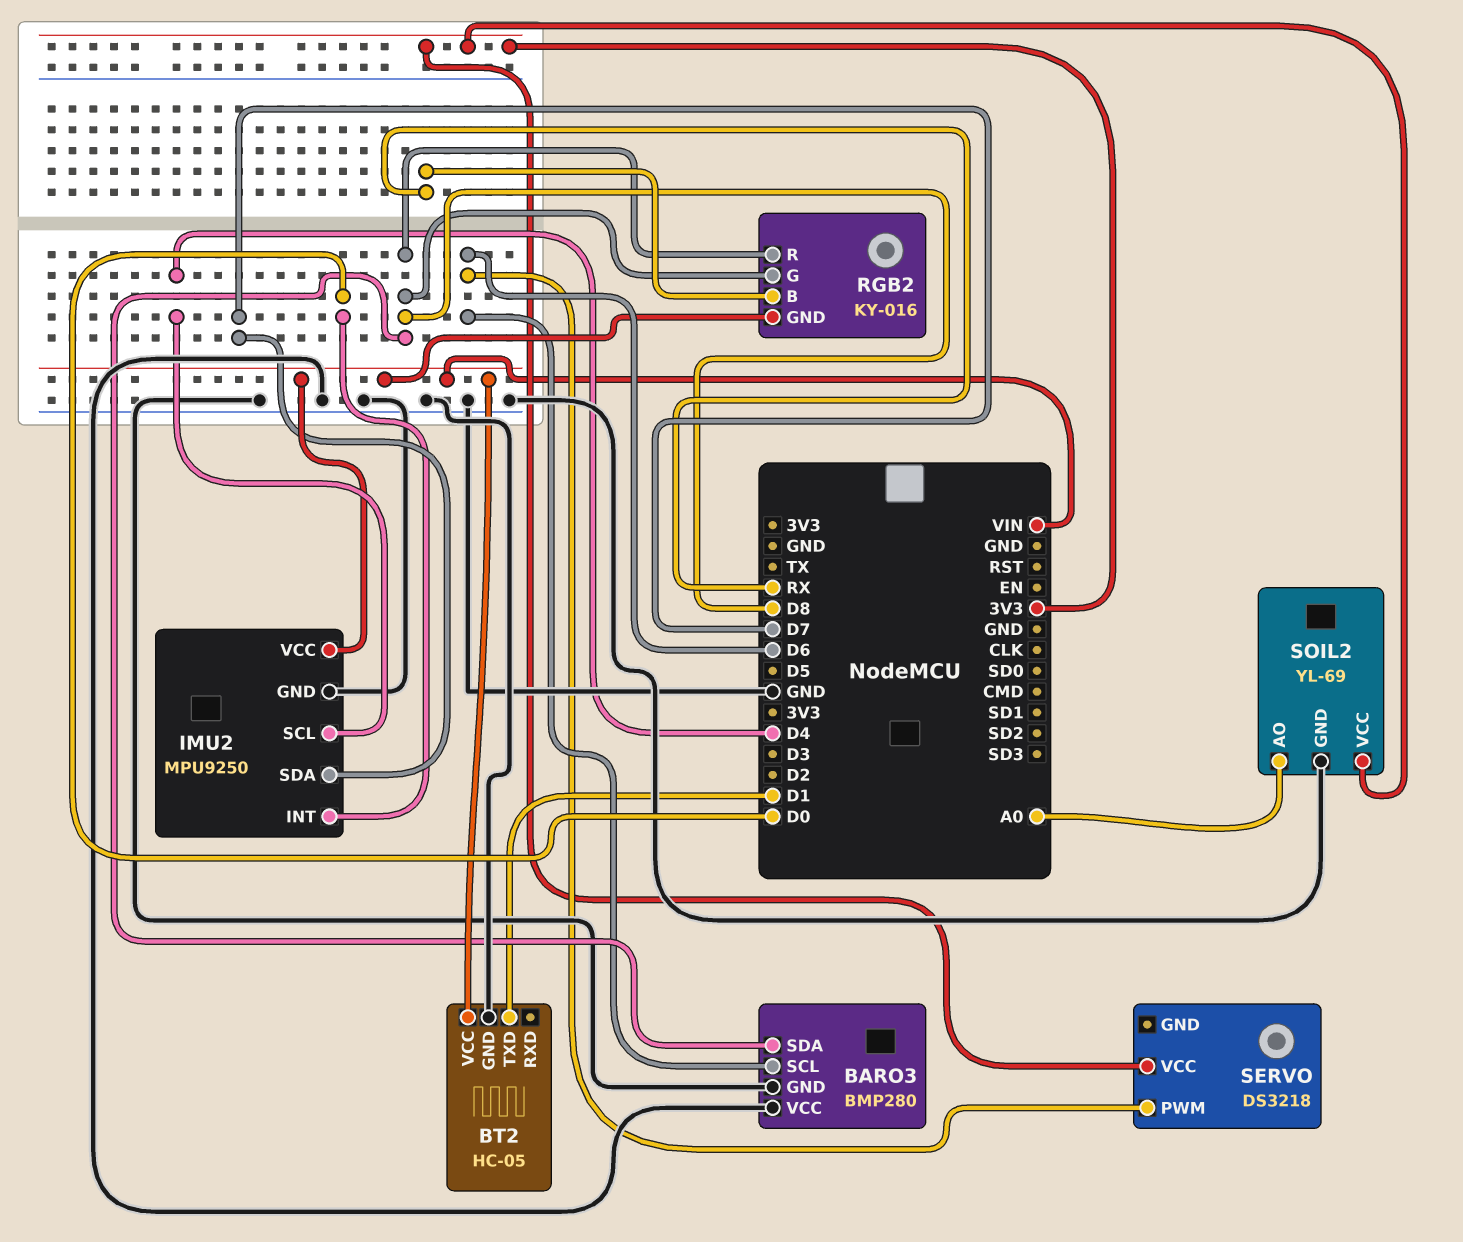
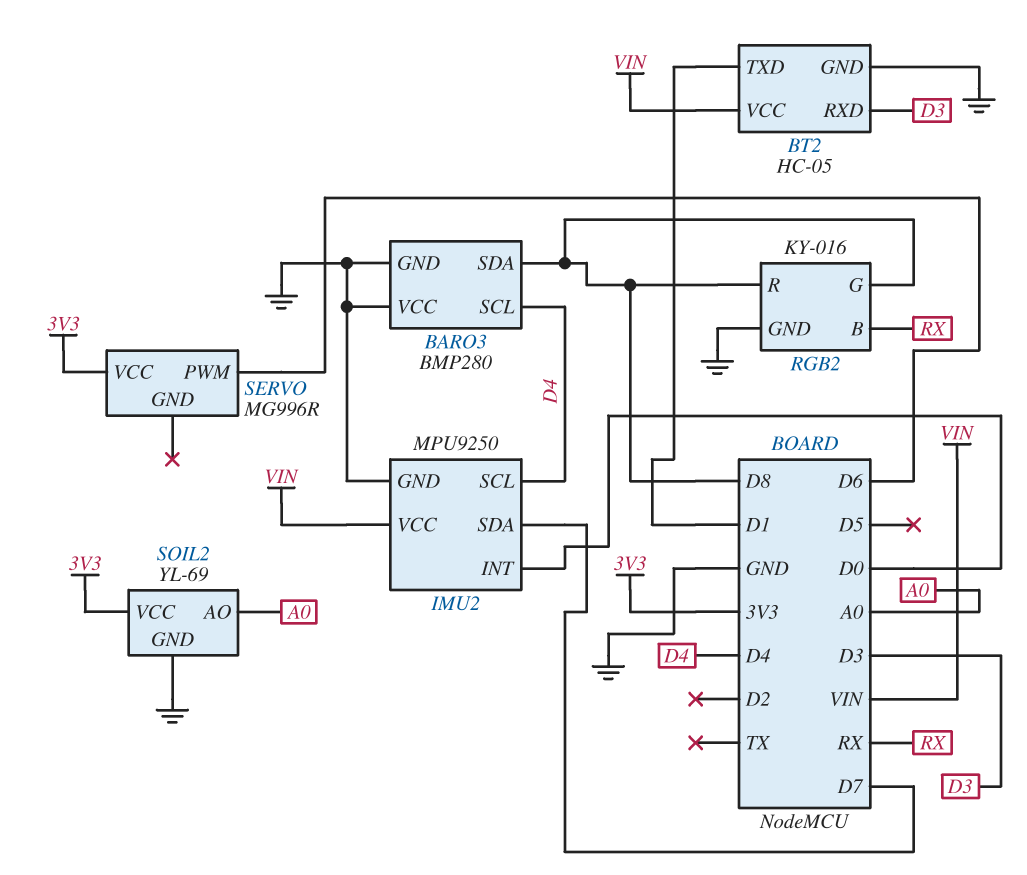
BARO3 pin SCL: D6 -> D4
BT2 pin RXD: none -> D3
RGB2 pin GND: VIN -> GND
SERVO: DS3218 -> MG996R

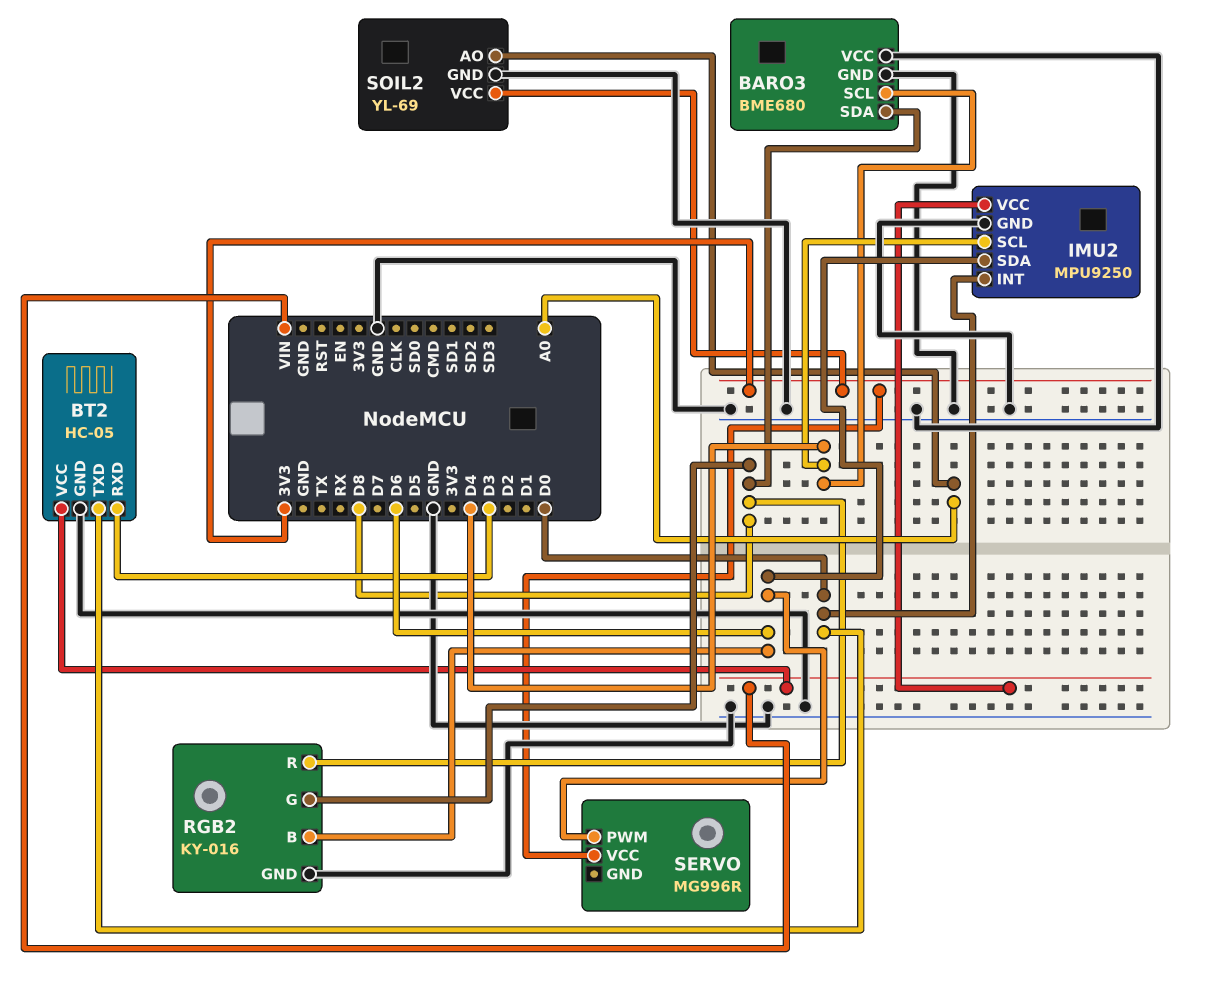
BARO3: BMP280 -> BME680
BT2 pin TXD: D1 -> D0
IMU2 pin SDA: D7 -> D6
RGB2 pin B: RX -> D6

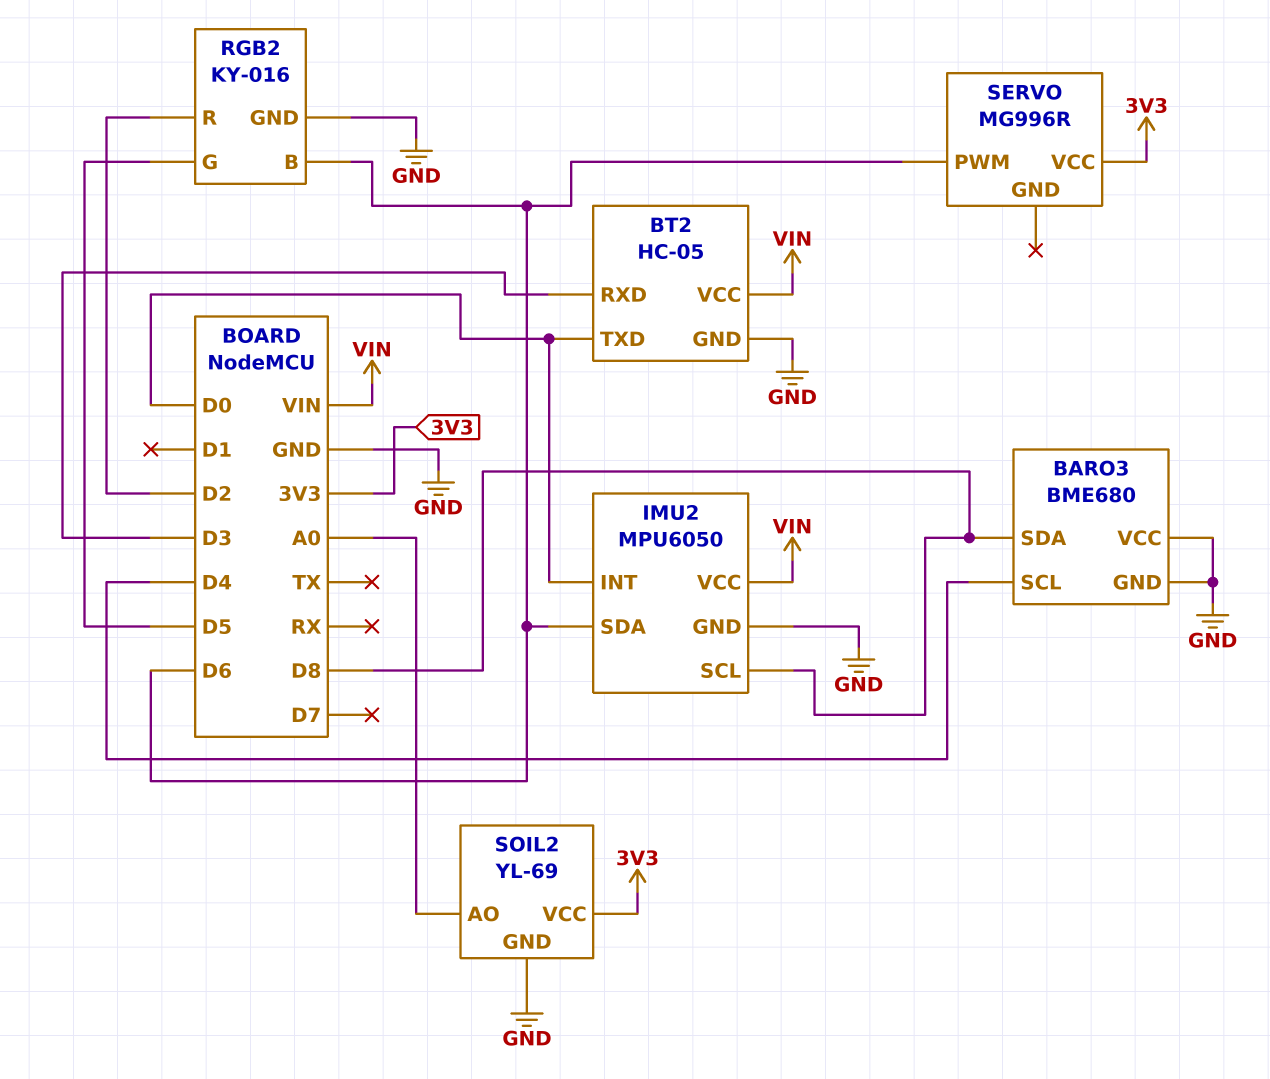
IMU2: MPU9250 -> MPU6050
IMU2 pin SCL: D4 -> D8
RGB2 pin G: D8 -> D5
RGB2 pin R: D8 -> D2

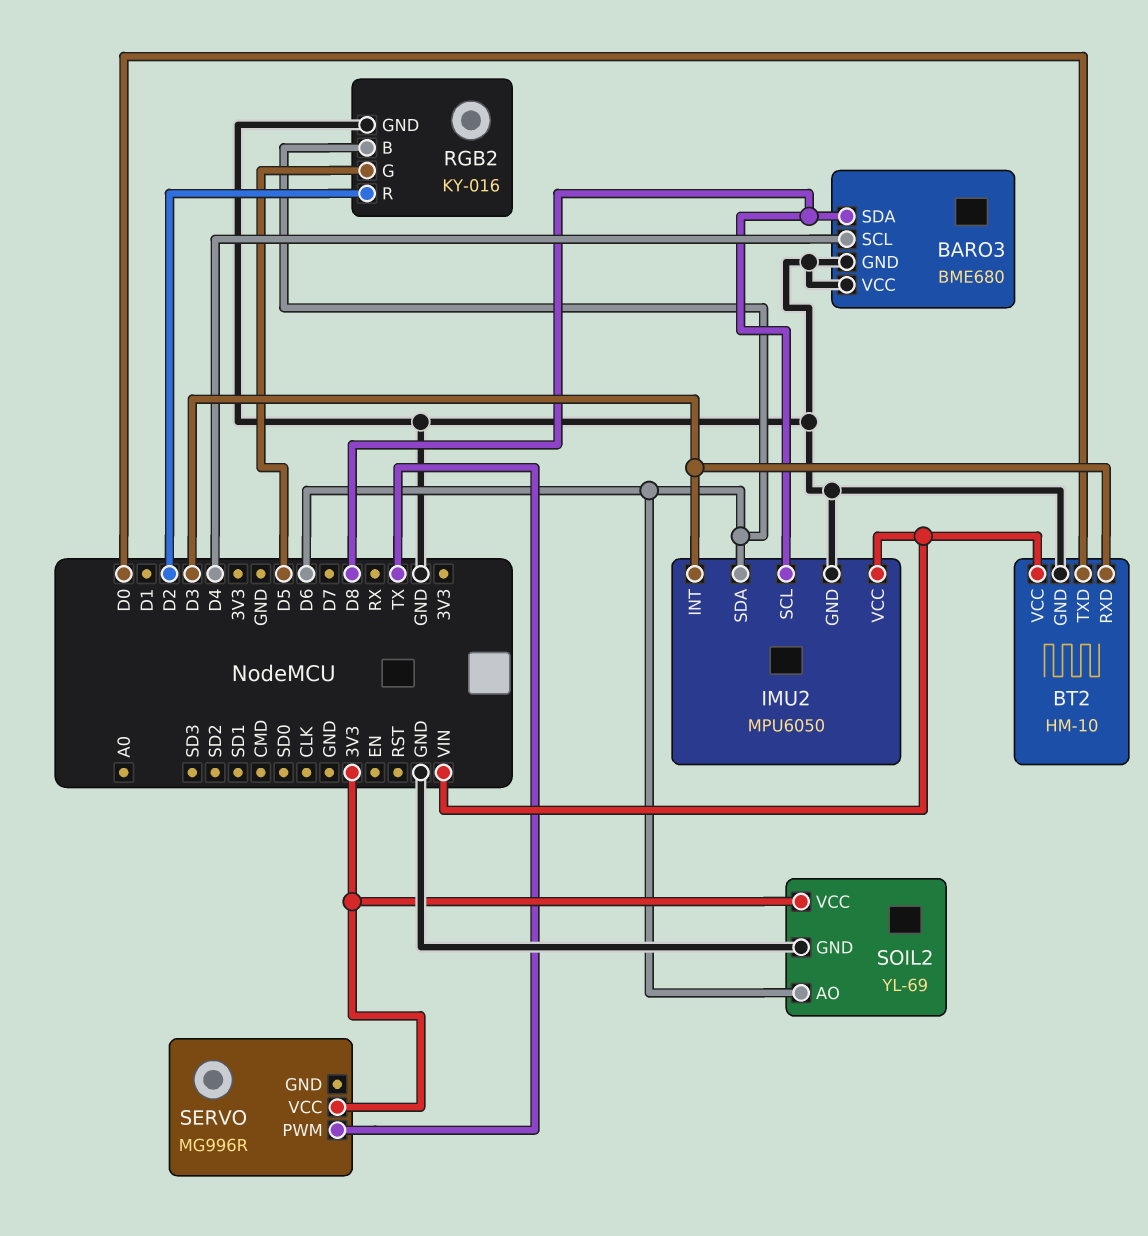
BT2: HC-05 -> HM-10
IMU2 pin INT: D0 -> D3
SERVO pin PWM: D6 -> TX
SOIL2 pin AO: A0 -> D6

